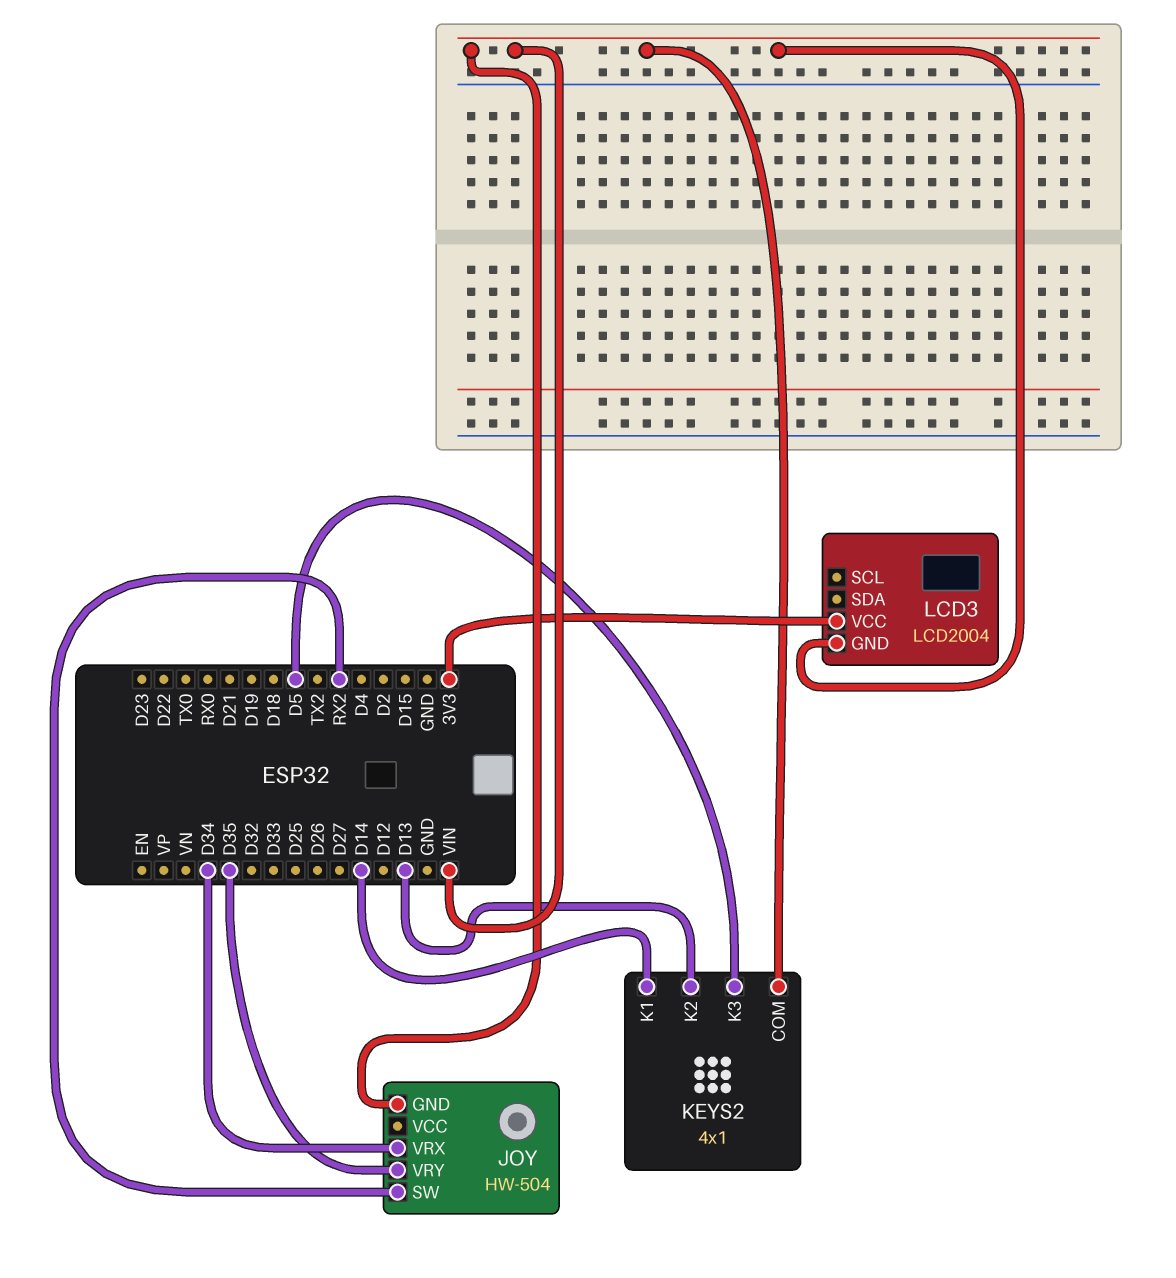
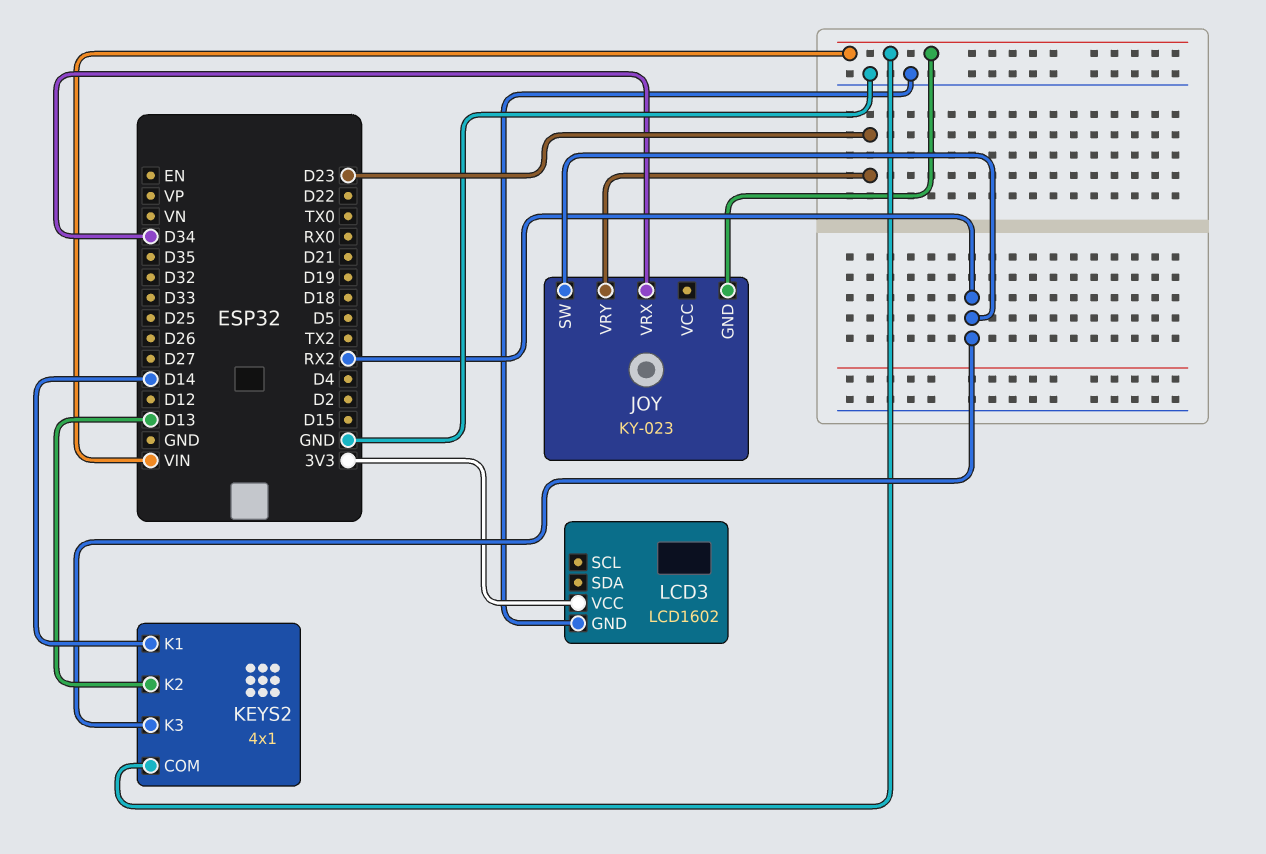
JOY: HW-504 -> KY-023
JOY pin VRY: D35 -> D23
KEYS2 pin K3: D5 -> RX2
LCD3: LCD2004 -> LCD1602
LCD3 pin GND: VIN -> GND

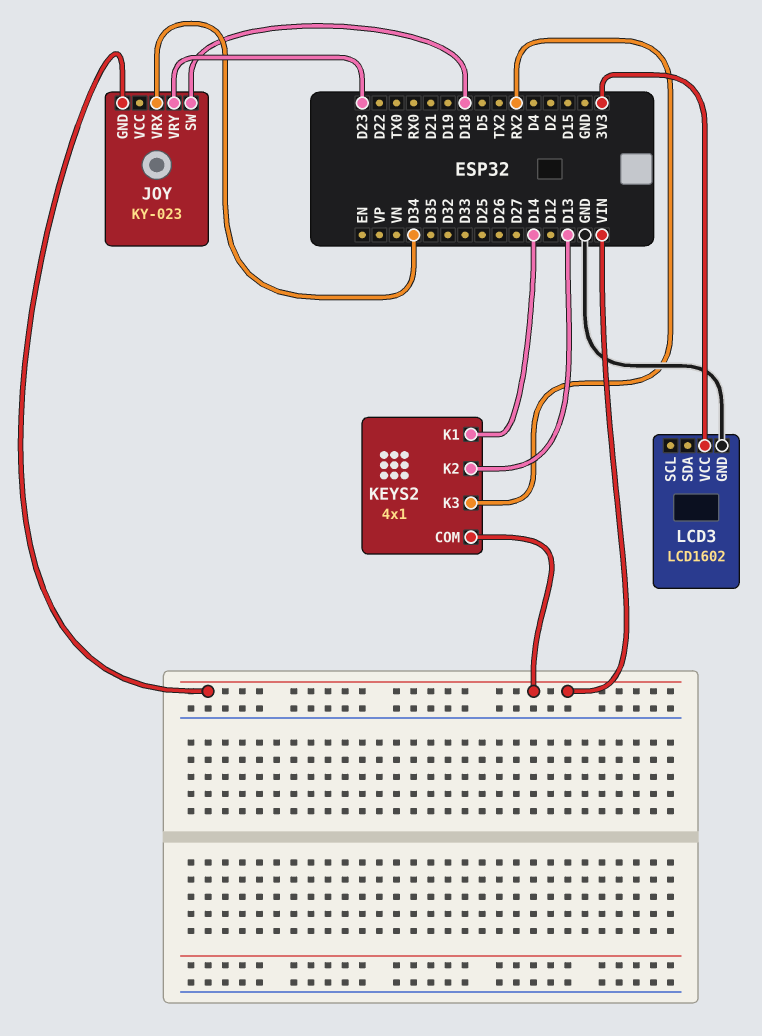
JOY pin SW: RX2 -> D18

